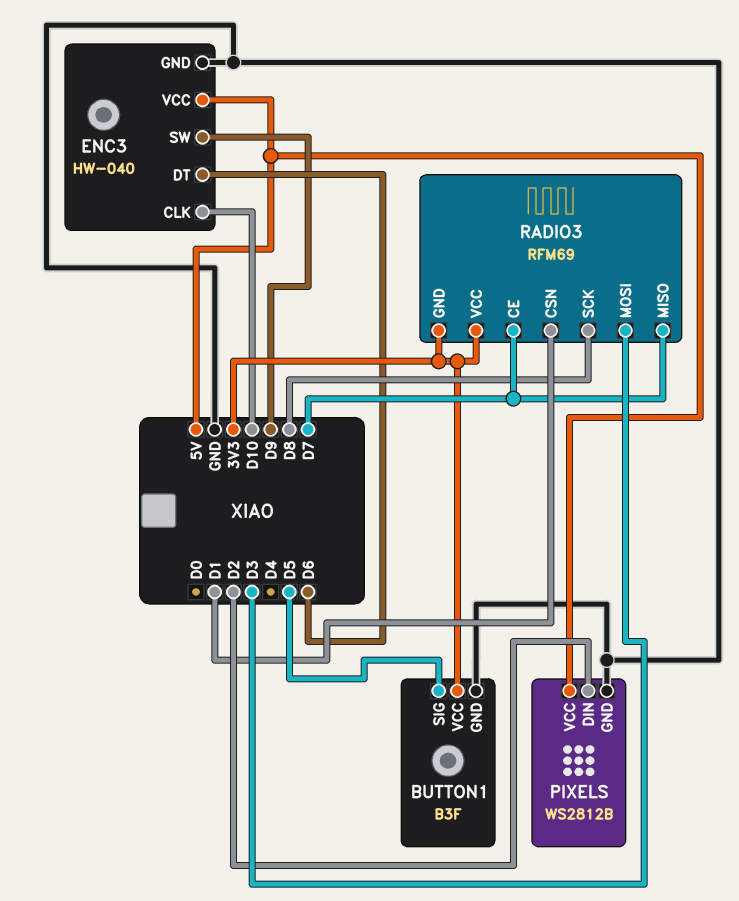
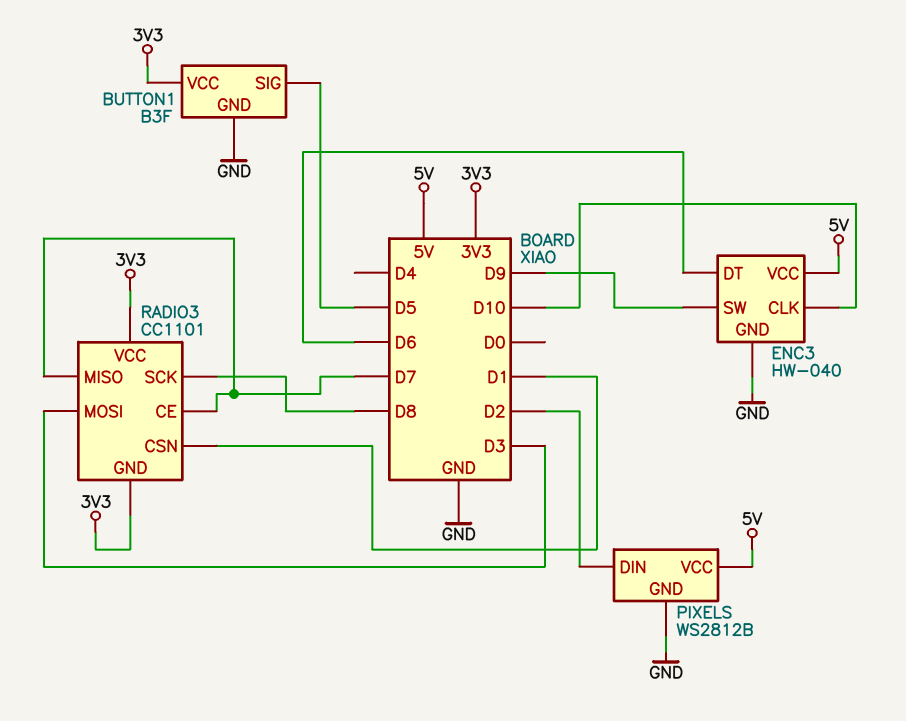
RADIO3: RFM69 -> CC1101

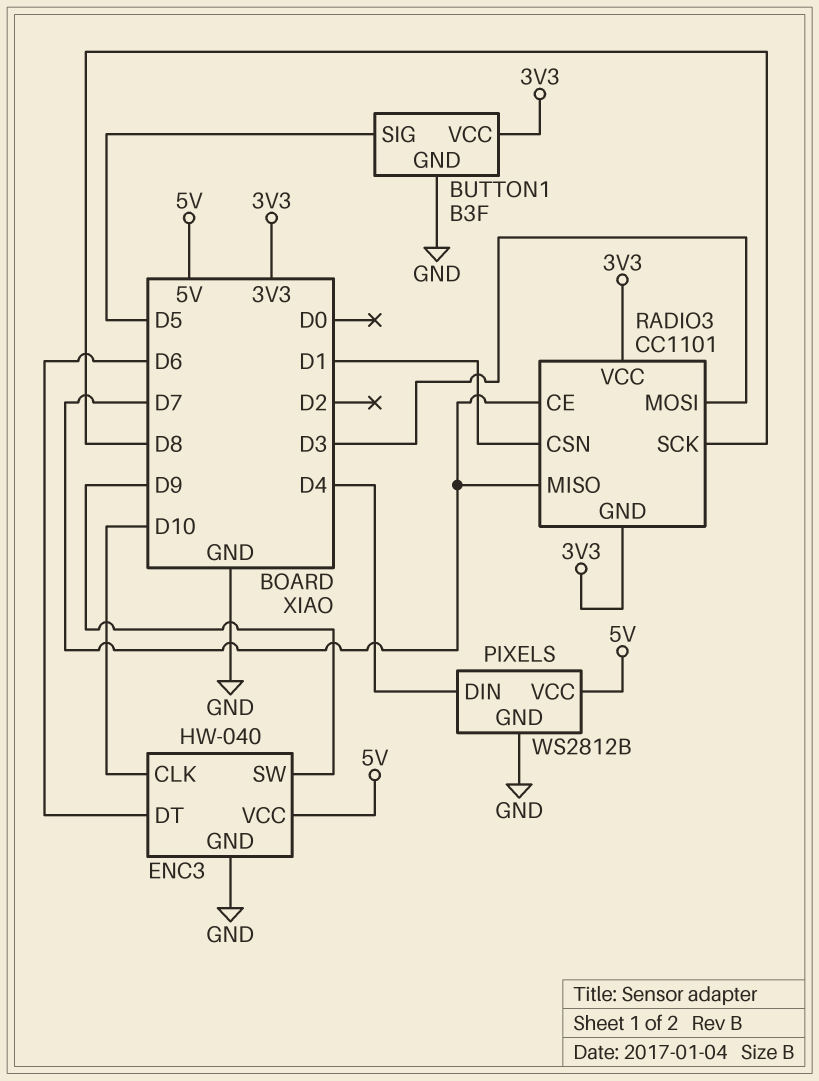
PIXELS pin DIN: D2 -> D4

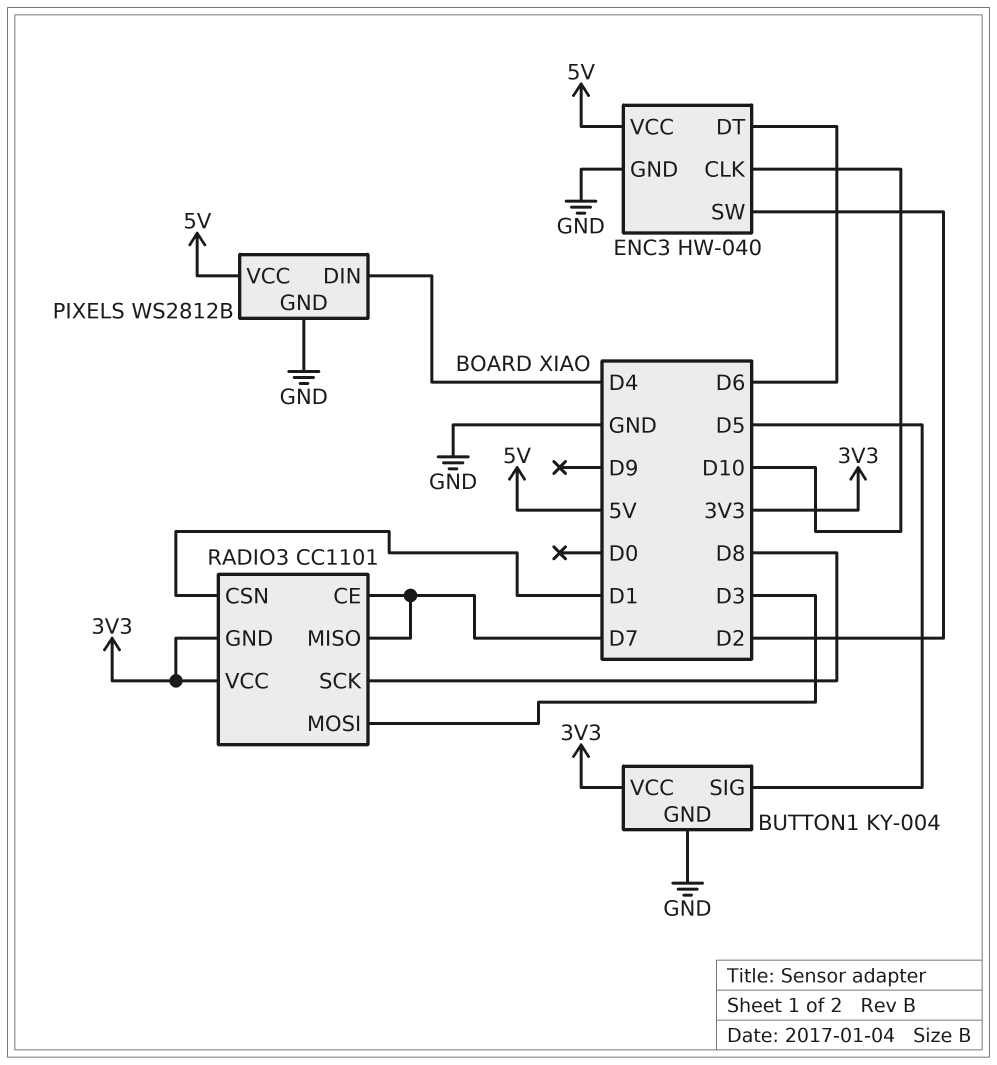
BUTTON1: B3F -> KY-004
ENC3 pin SW: D9 -> D2

